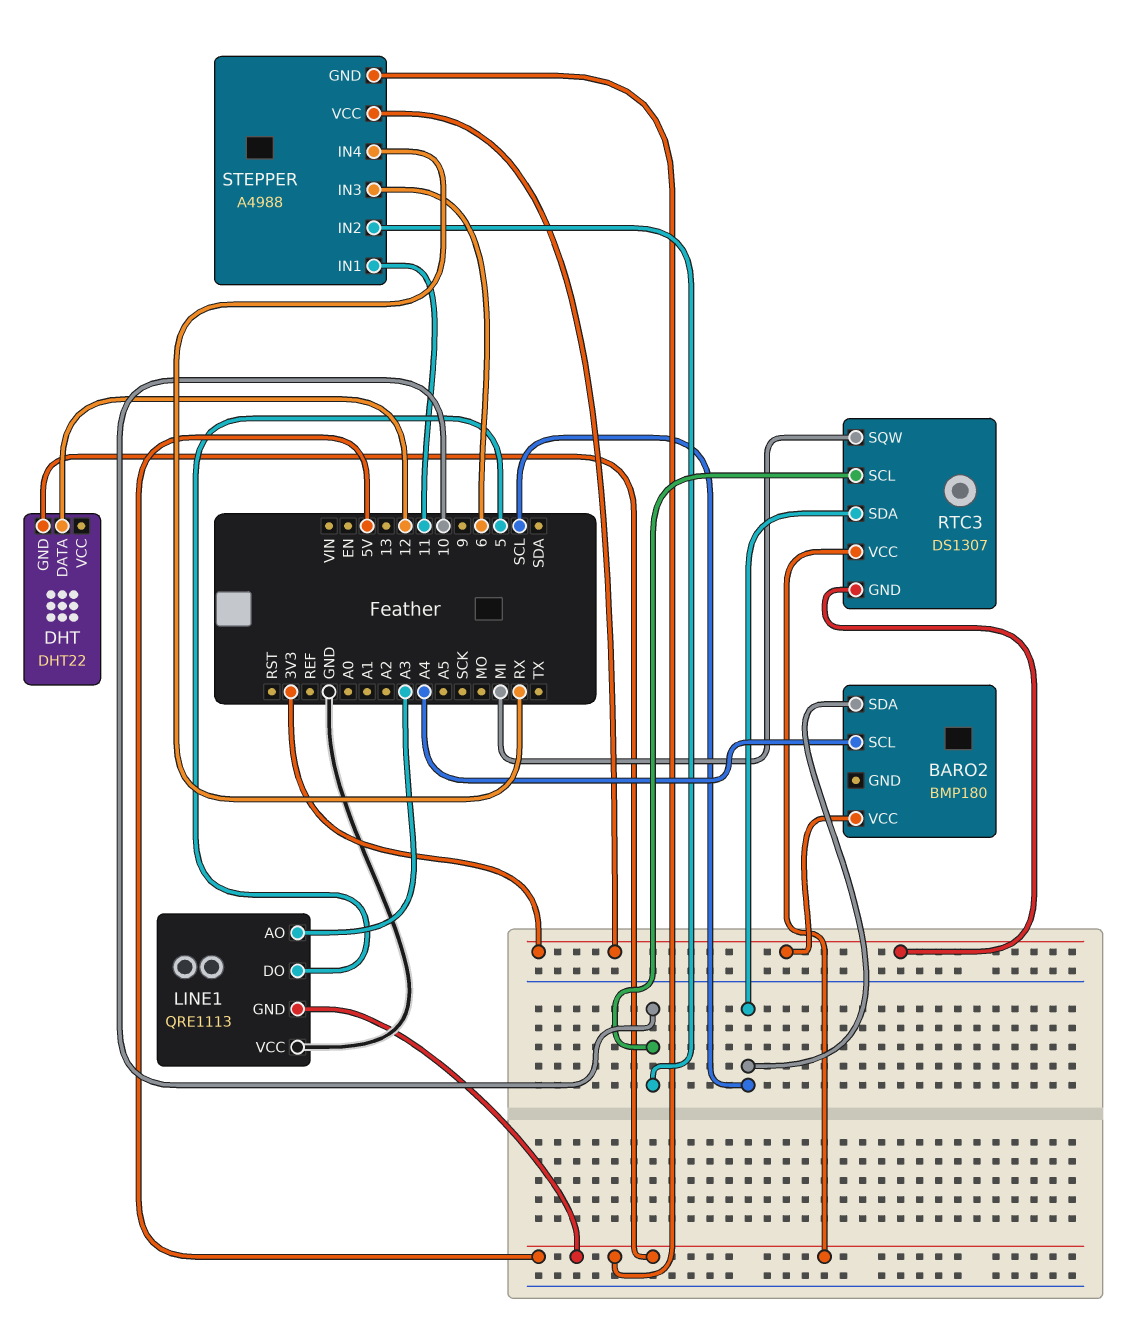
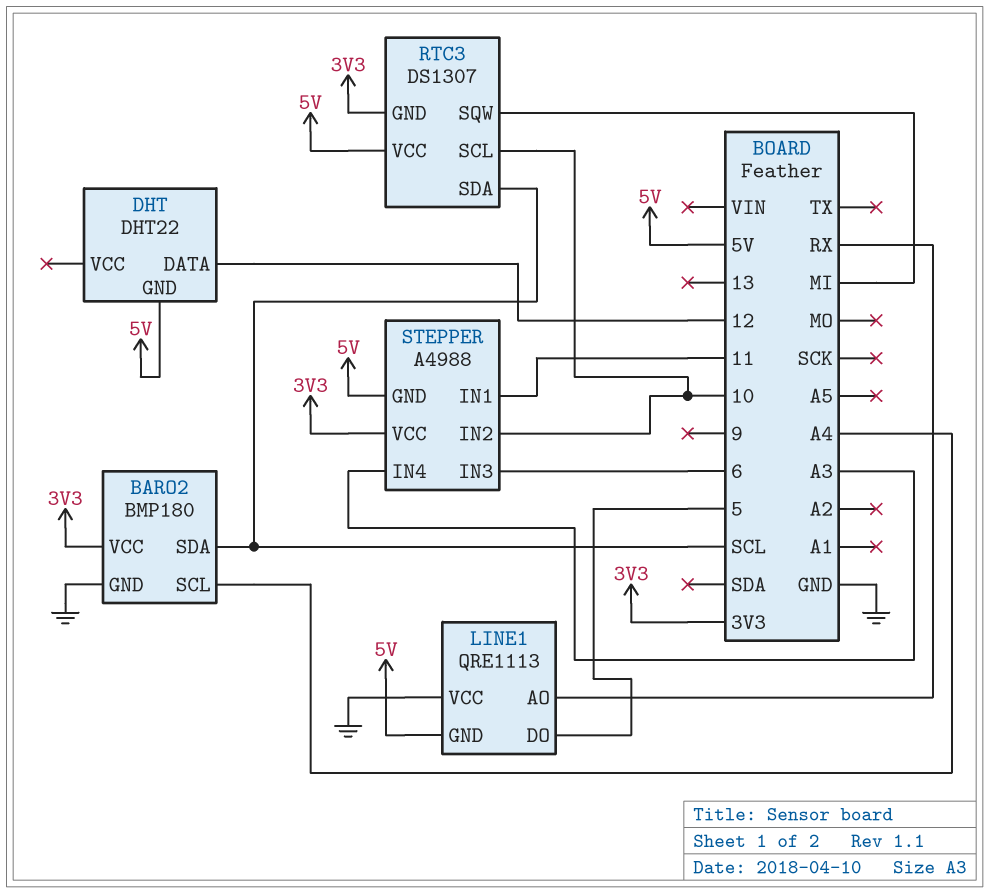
BARO2 pin GND: none -> GND
LINE1 pin AO: A3 -> RX
STEPPER pin IN4: RX -> A3

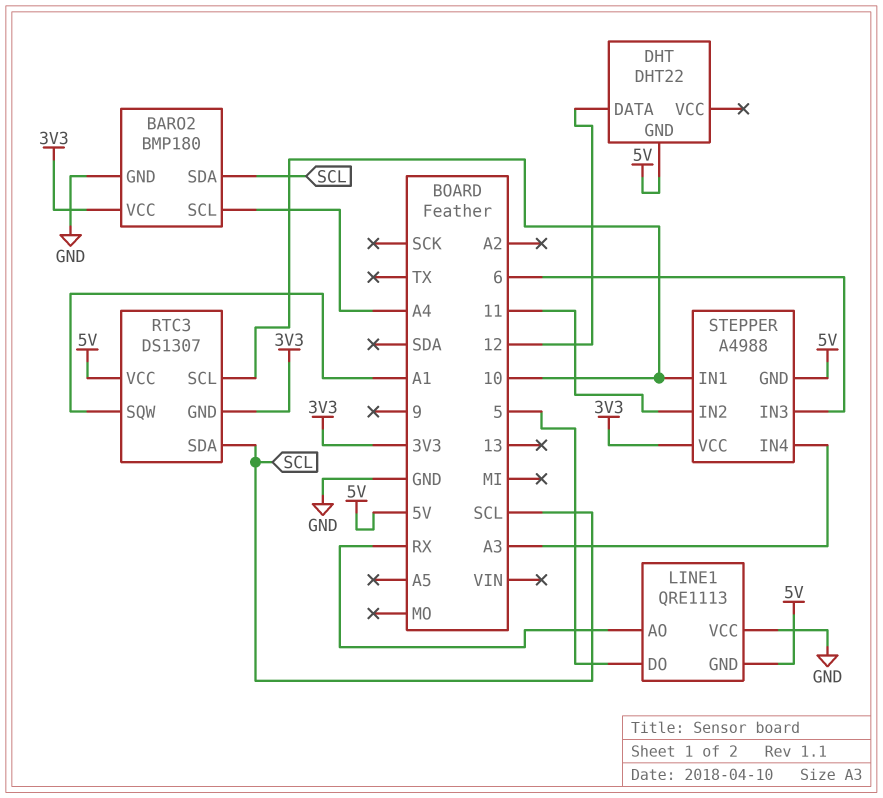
RTC3 pin SQW: MI -> A1
STEPPER pin IN1: 11 -> 10
STEPPER pin IN2: 10 -> 11

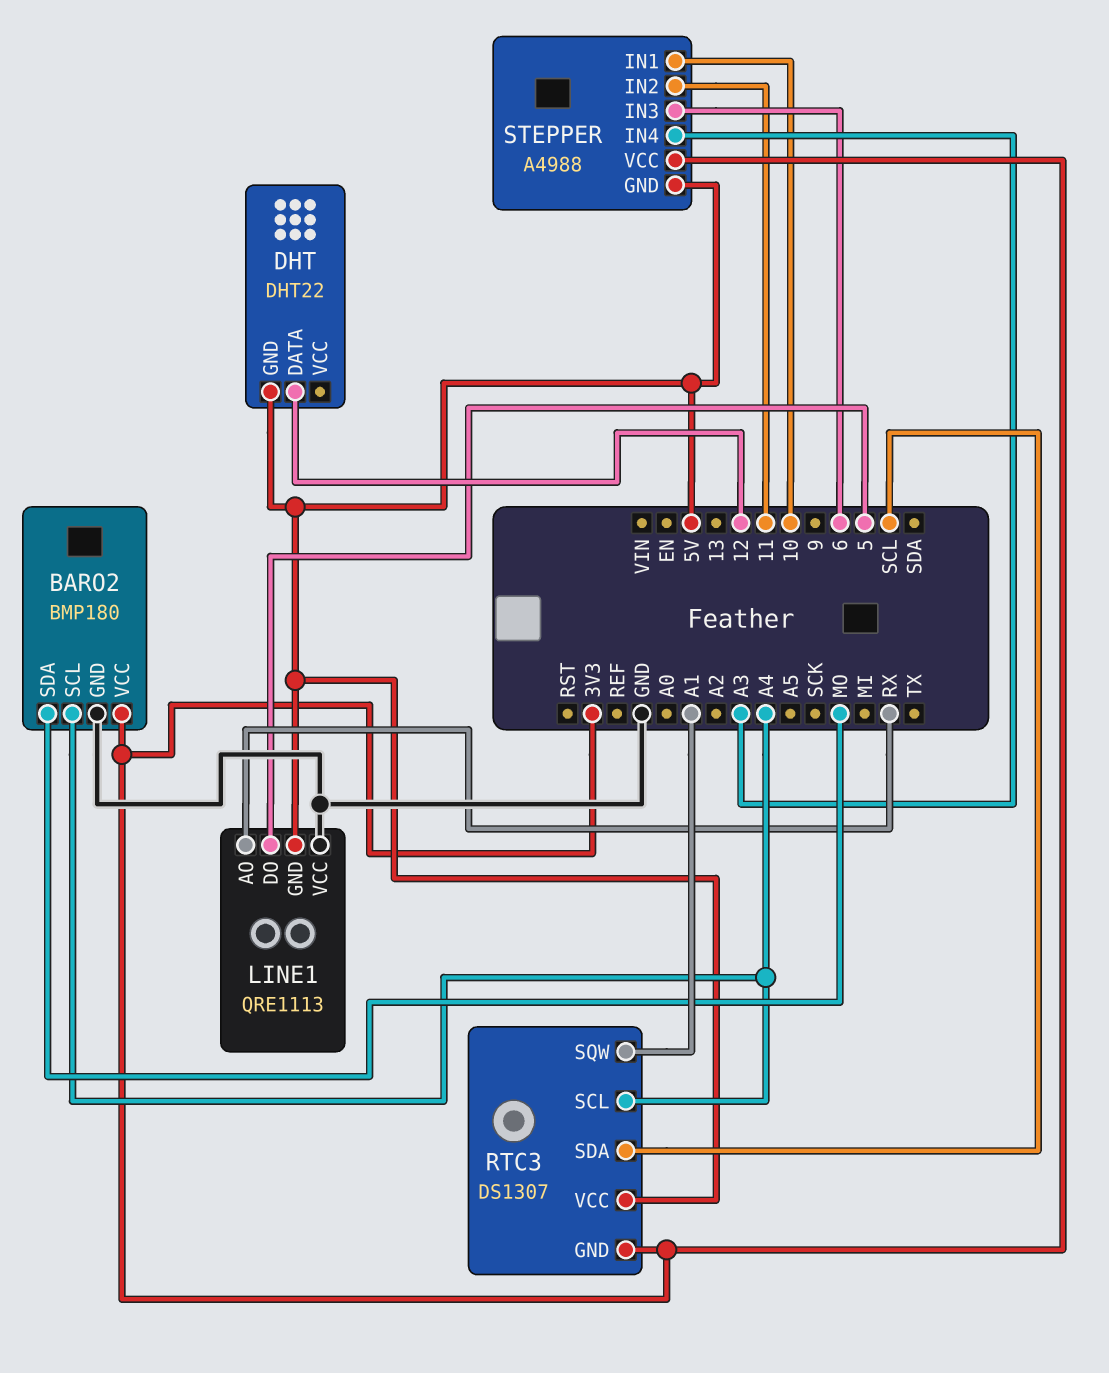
BARO2 pin SDA: SCL -> MO
RTC3 pin SCL: 10 -> A4

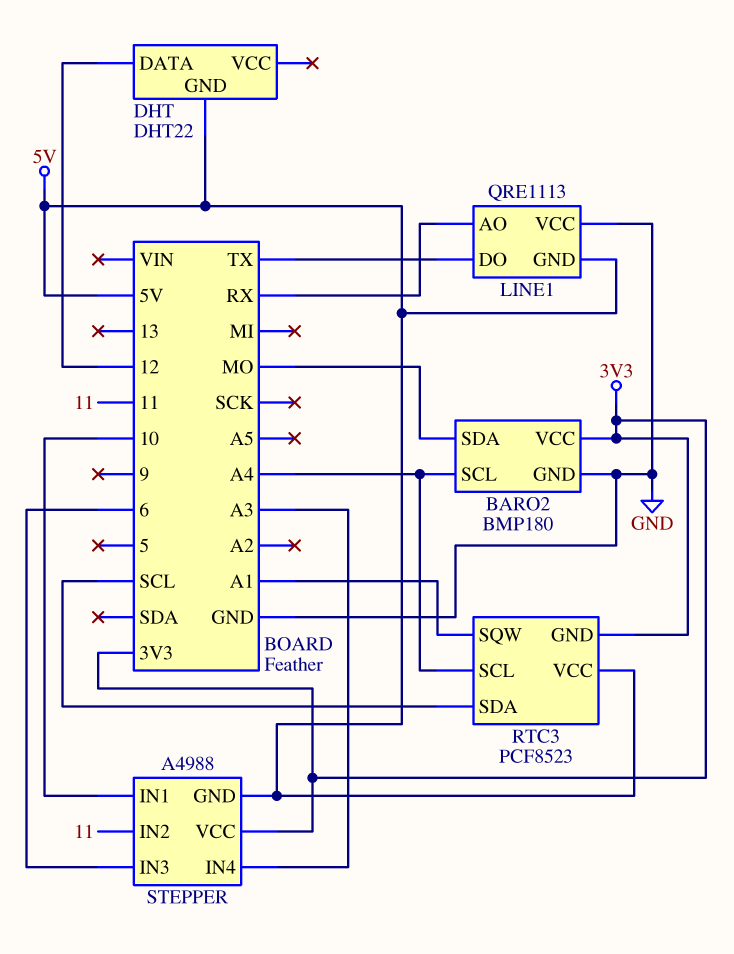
LINE1 pin DO: 5 -> TX
RTC3: DS1307 -> PCF8523

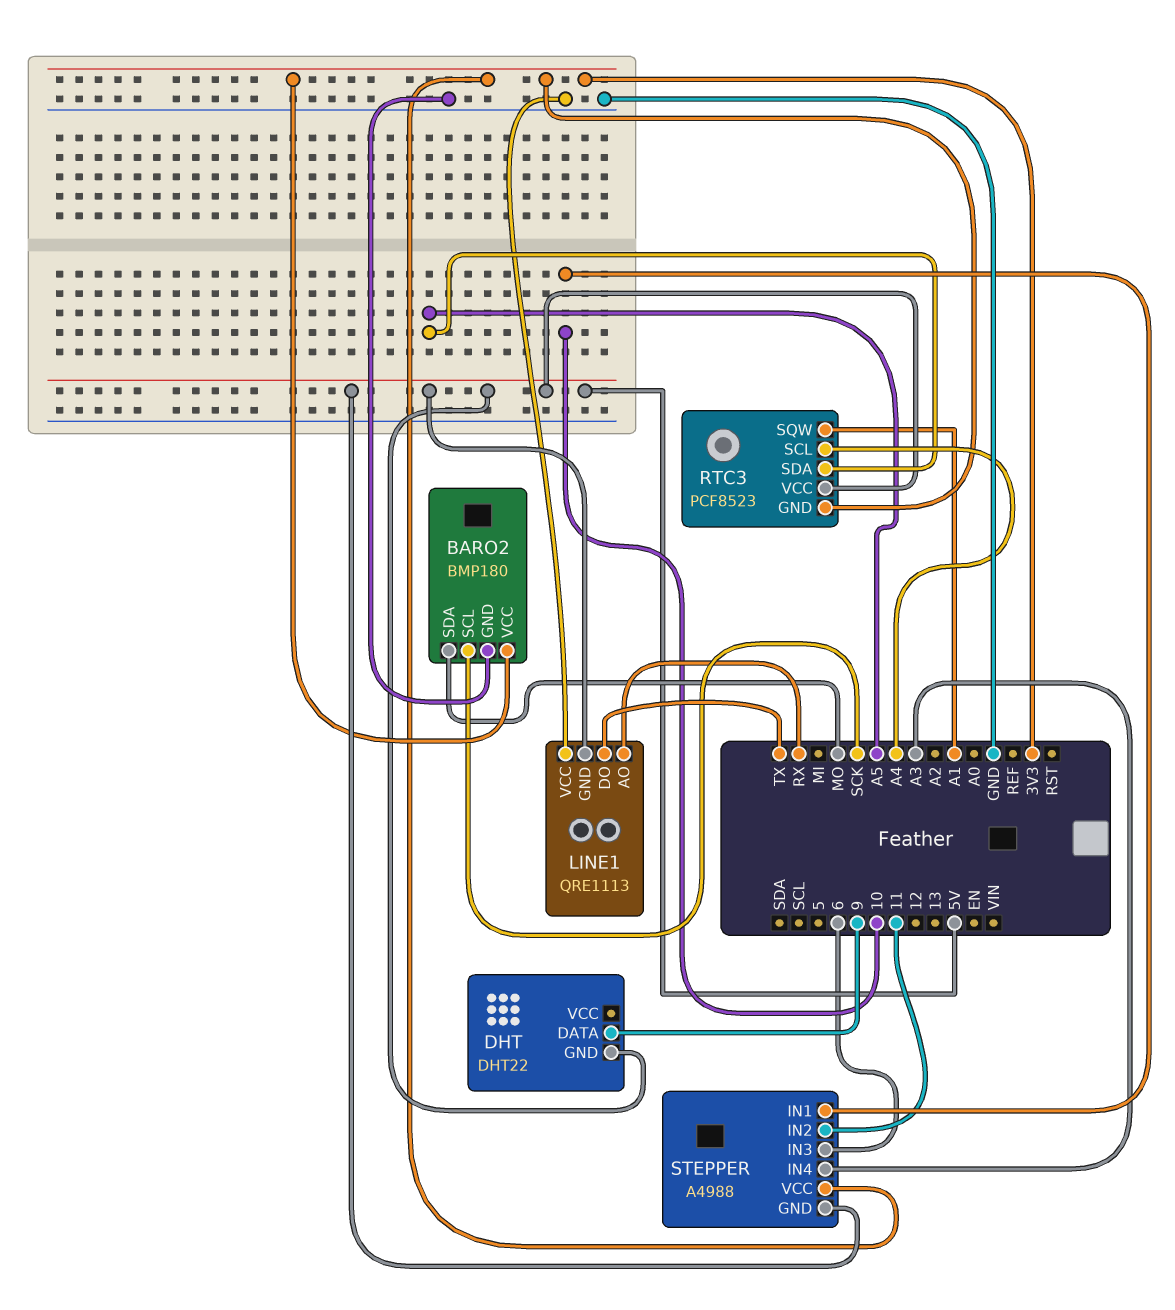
BARO2 pin SCL: A4 -> SCK
DHT pin DATA: 12 -> 9
RTC3 pin SDA: SCL -> A5

